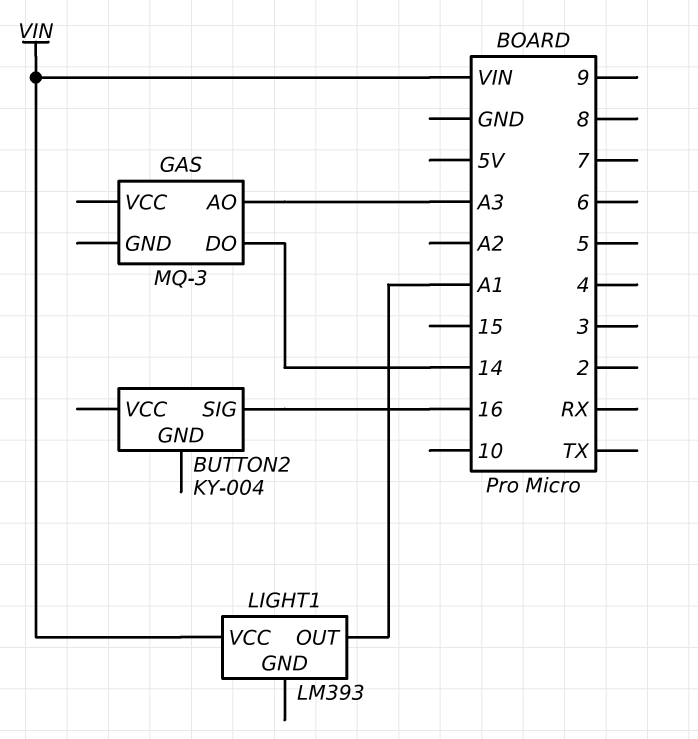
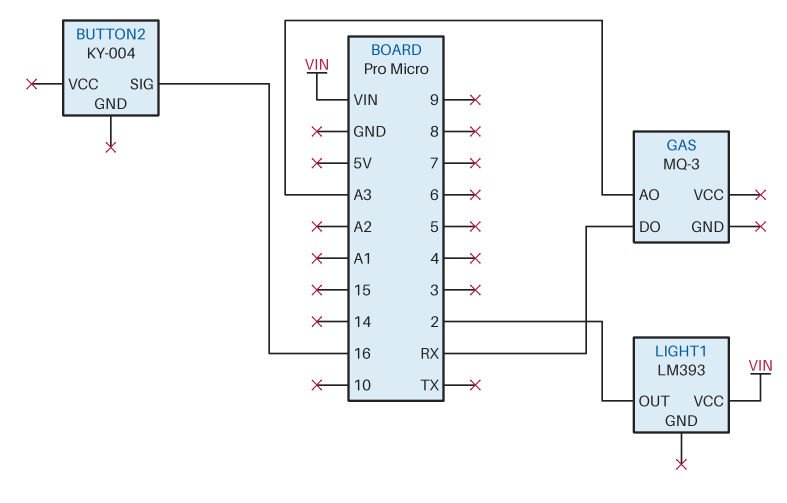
GAS pin DO: 14 -> RX
LIGHT1 pin OUT: A1 -> 2

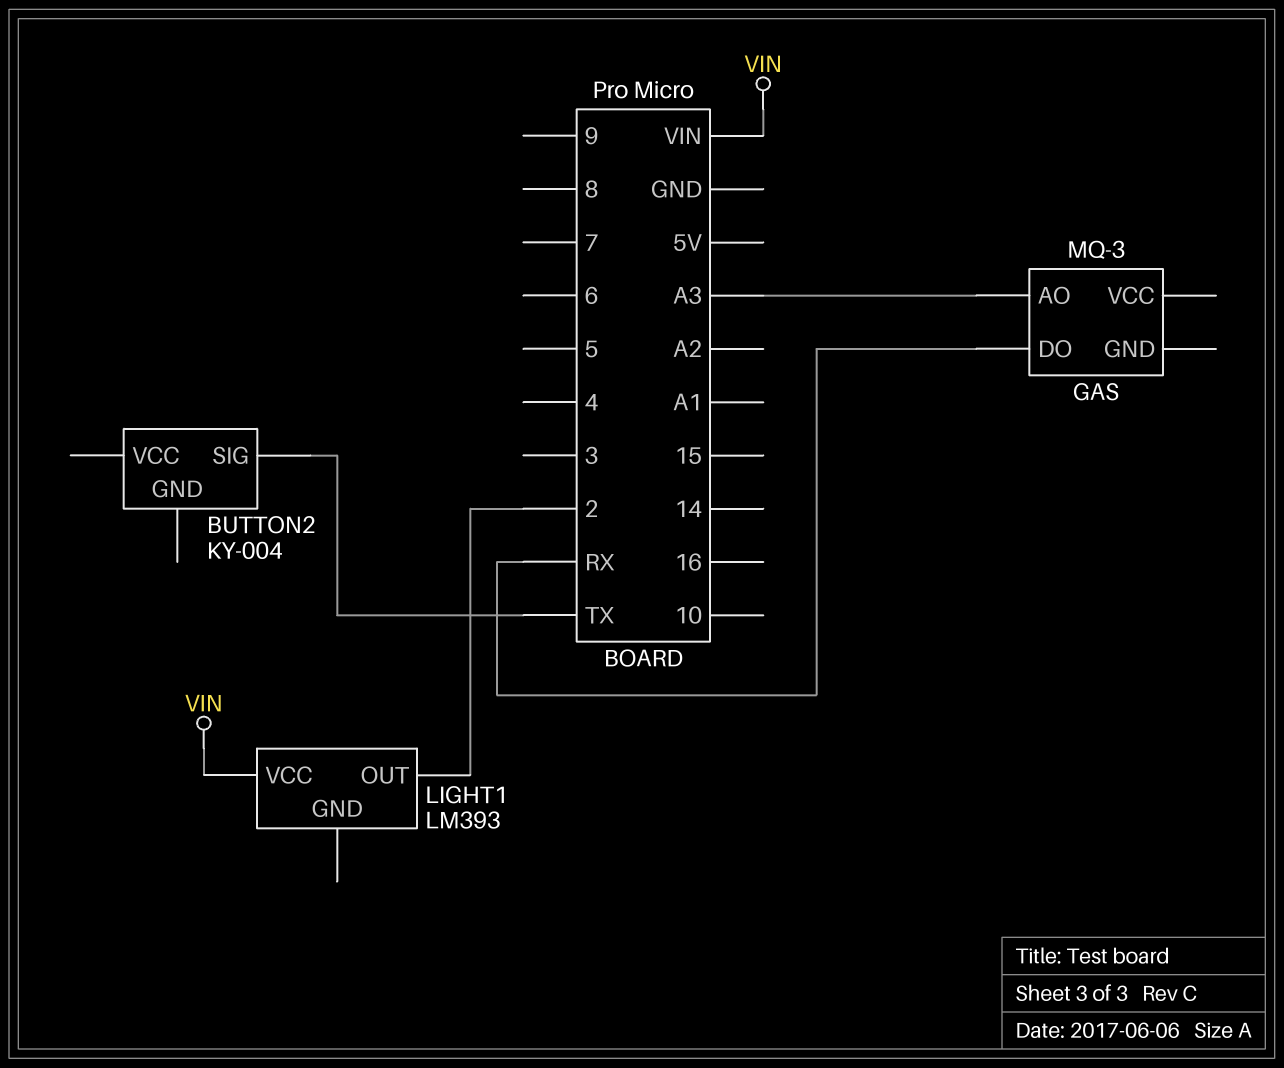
BUTTON2 pin SIG: 16 -> TX

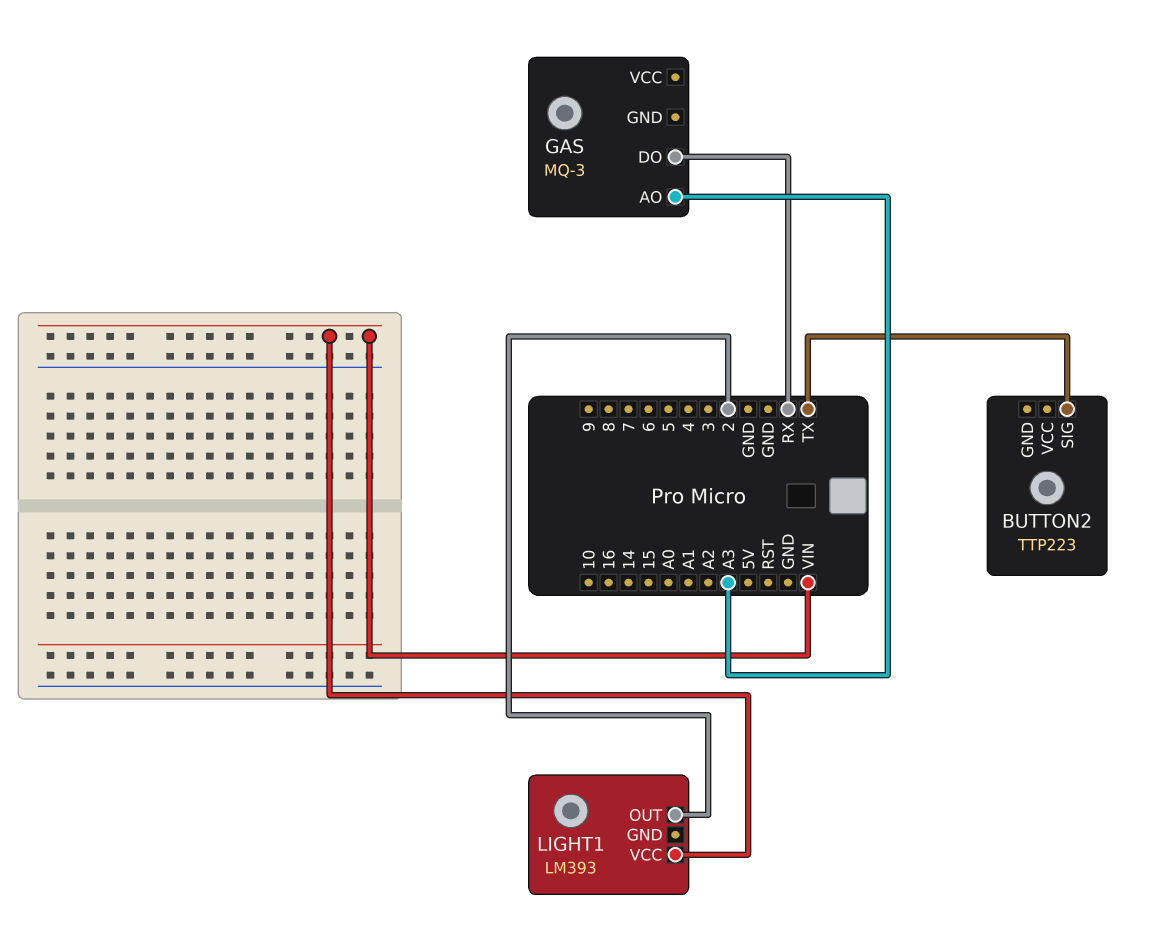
BUTTON2: KY-004 -> TTP223

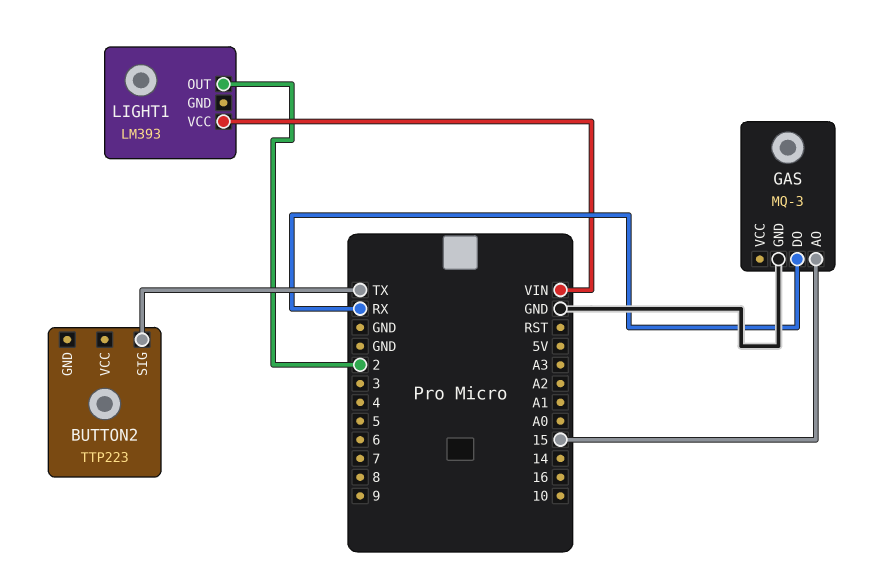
GAS pin AO: A3 -> 15
GAS pin GND: none -> GND

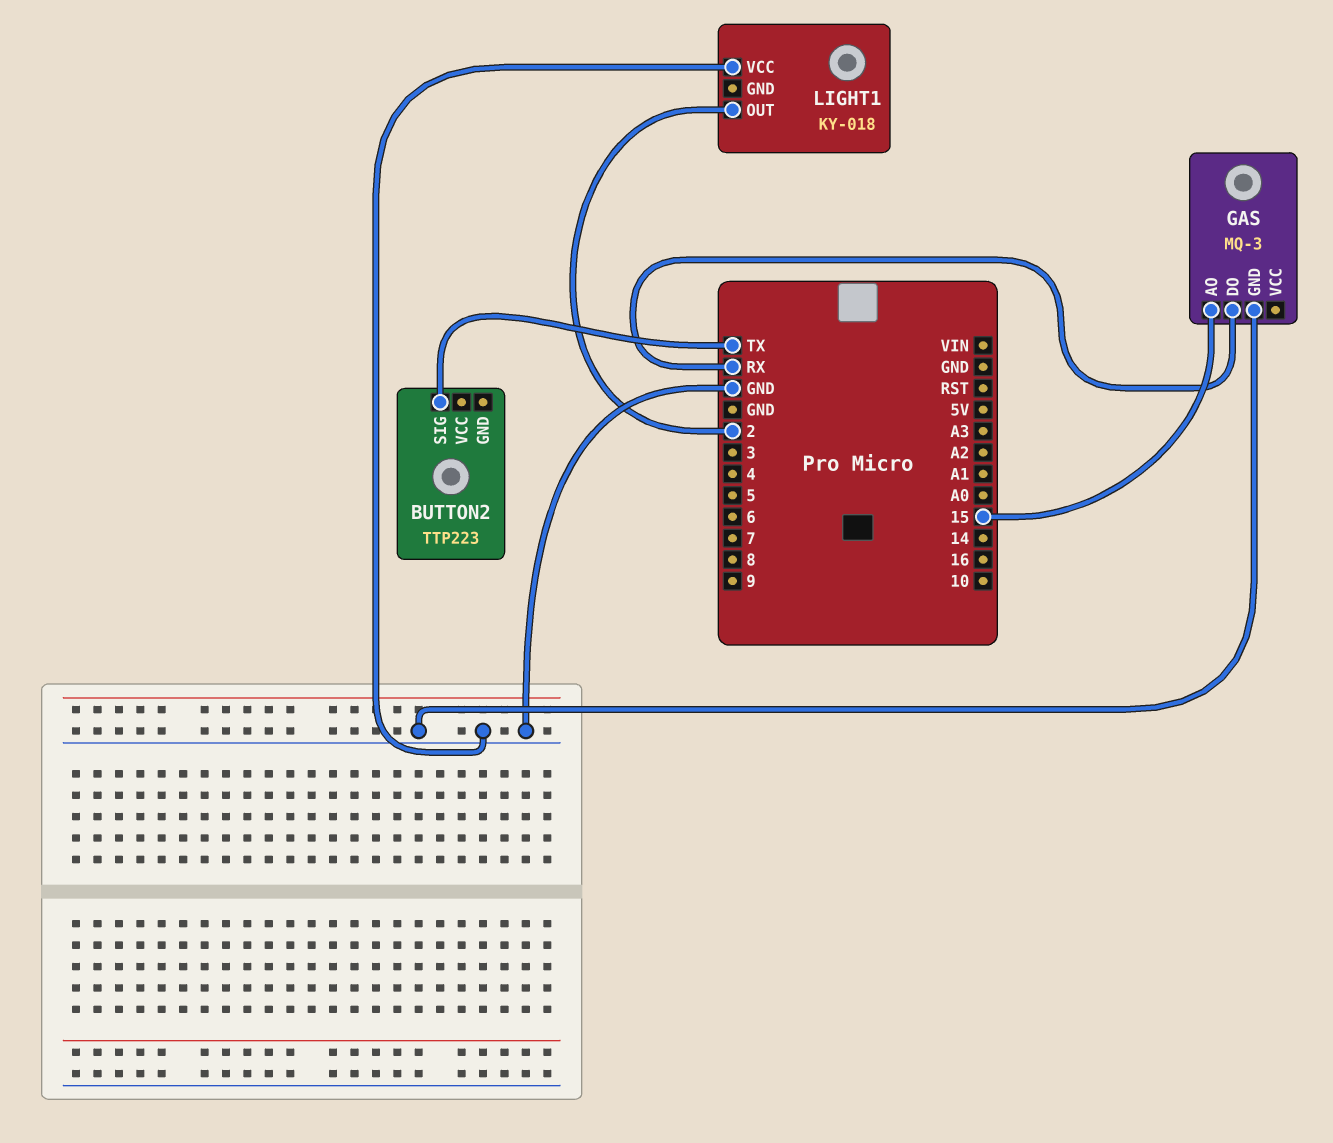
LIGHT1: LM393 -> KY-018
LIGHT1 pin VCC: VIN -> GND

